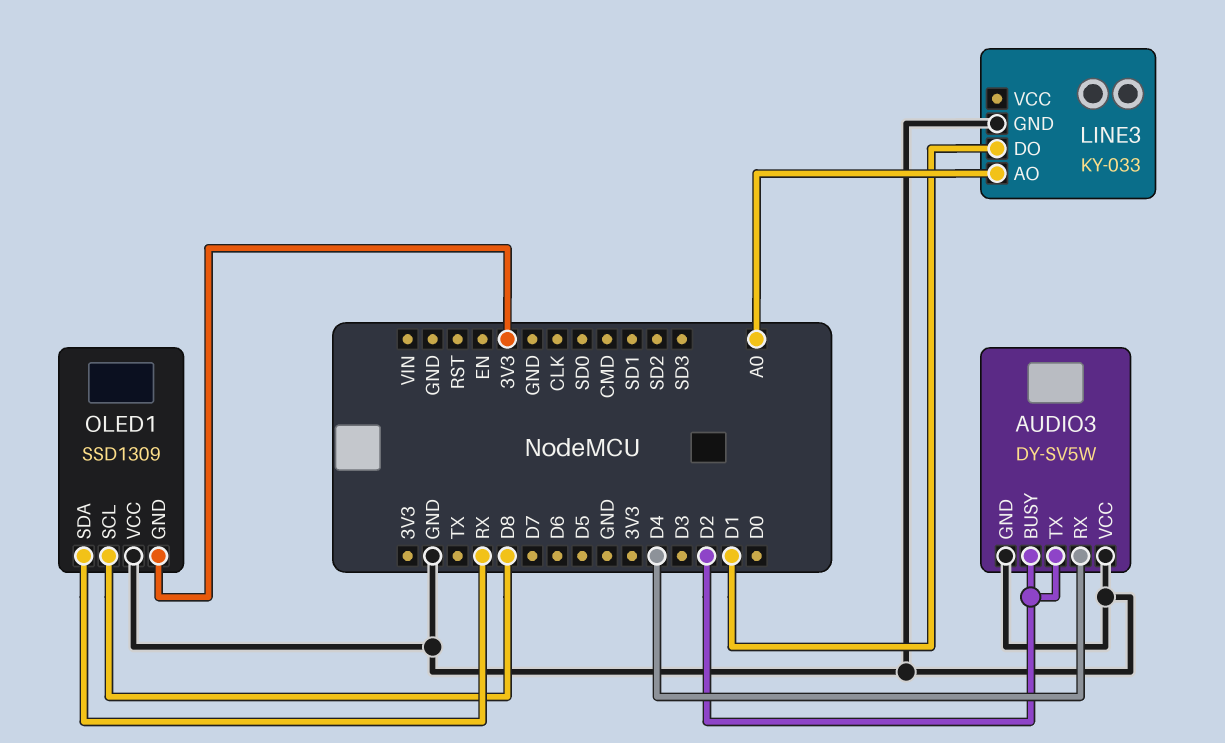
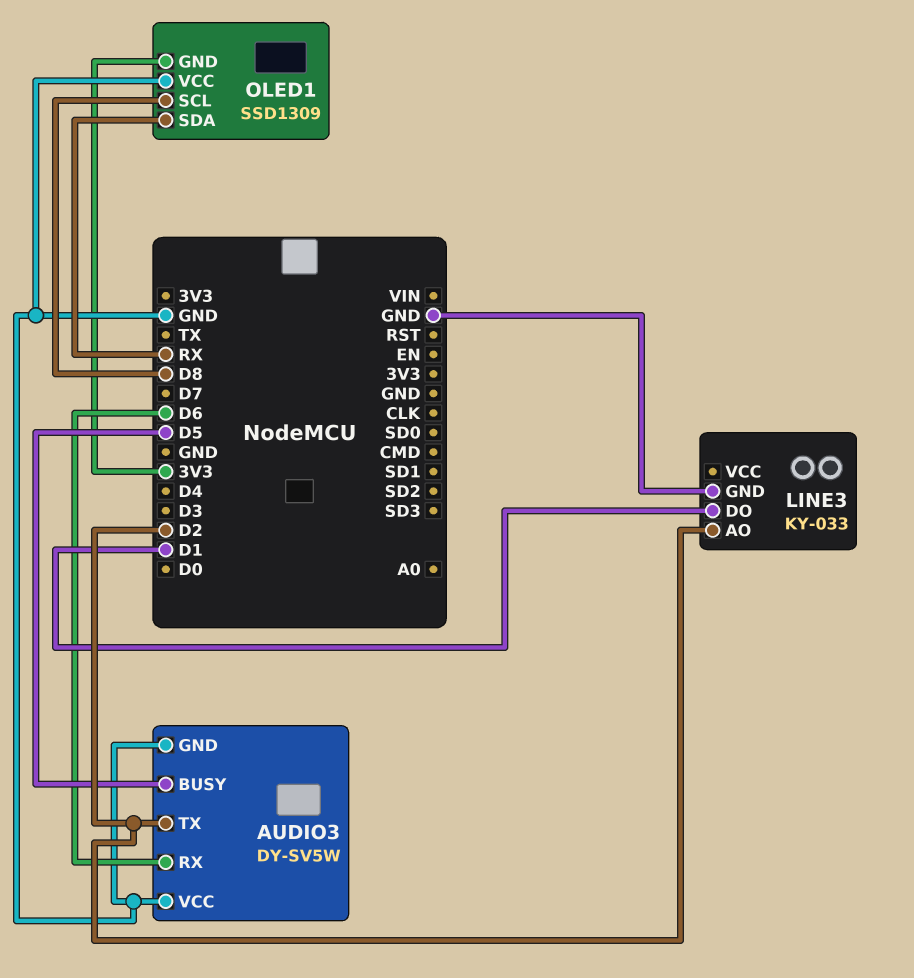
AUDIO3 pin BUSY: D2 -> D5
AUDIO3 pin RX: D4 -> D6
LINE3 pin AO: A0 -> D2

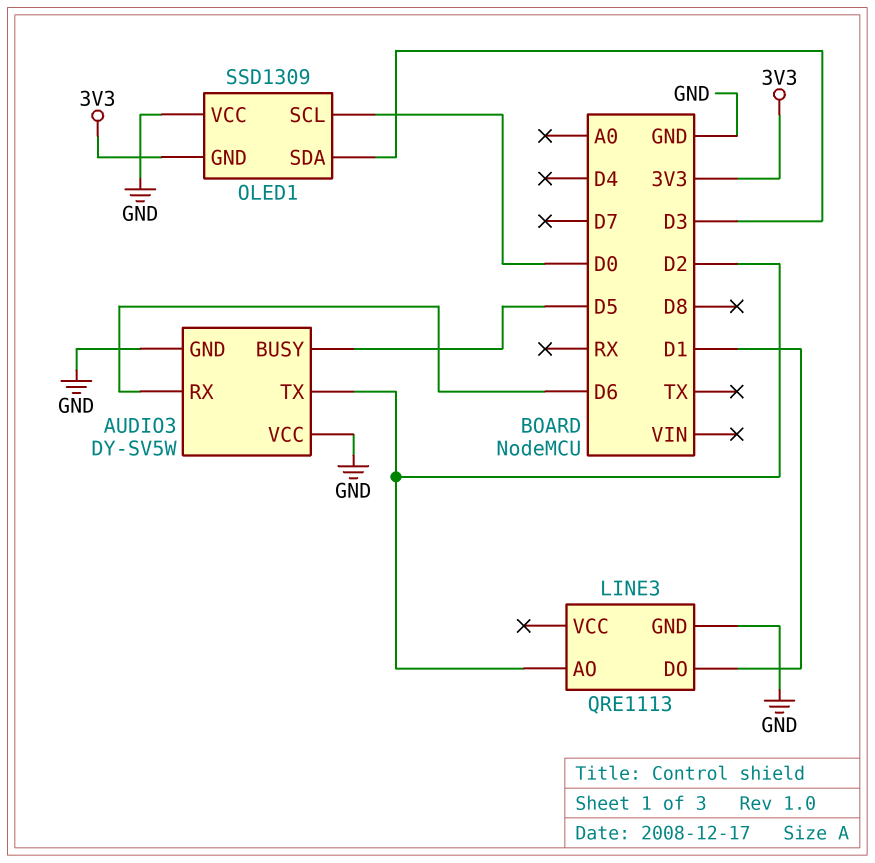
LINE3: KY-033 -> QRE1113
OLED1 pin SCL: D8 -> D0
OLED1 pin SDA: RX -> D3

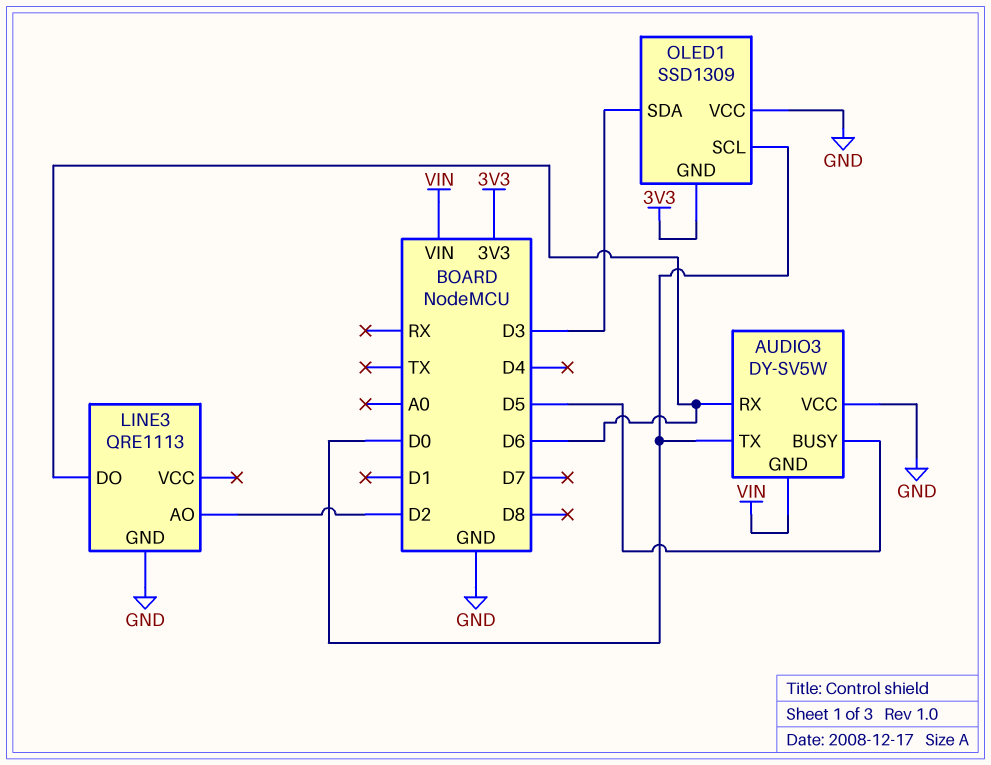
AUDIO3 pin GND: GND -> VIN
AUDIO3 pin TX: D2 -> D0
LINE3 pin DO: D1 -> D6

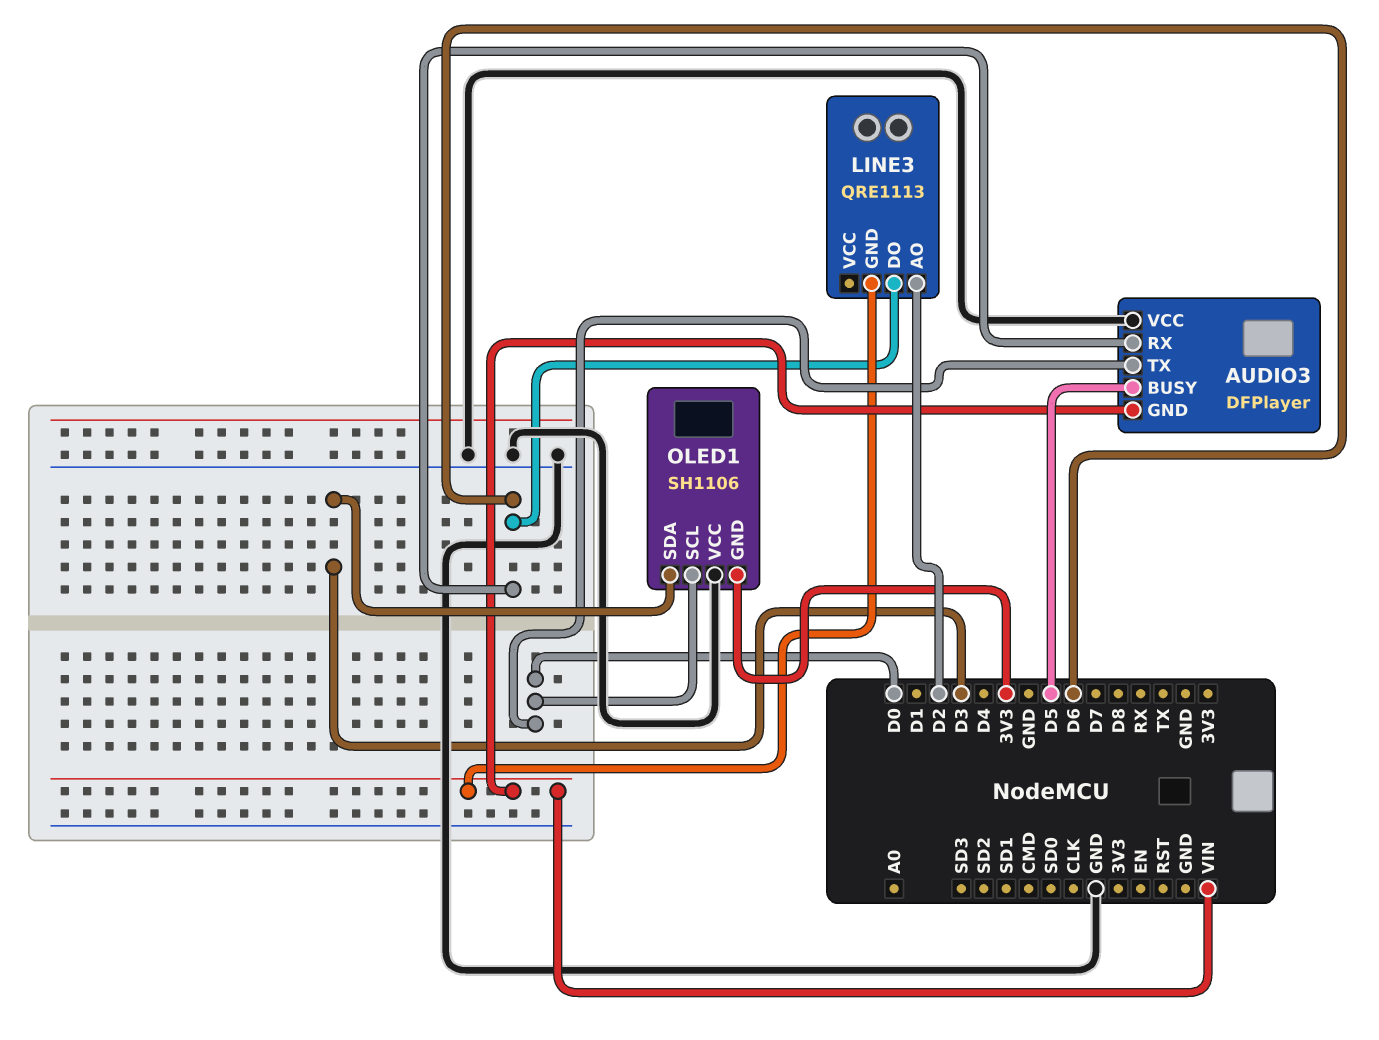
AUDIO3: DY-SV5W -> DFPlayer
LINE3 pin GND: GND -> VIN
OLED1: SSD1309 -> SH1106

